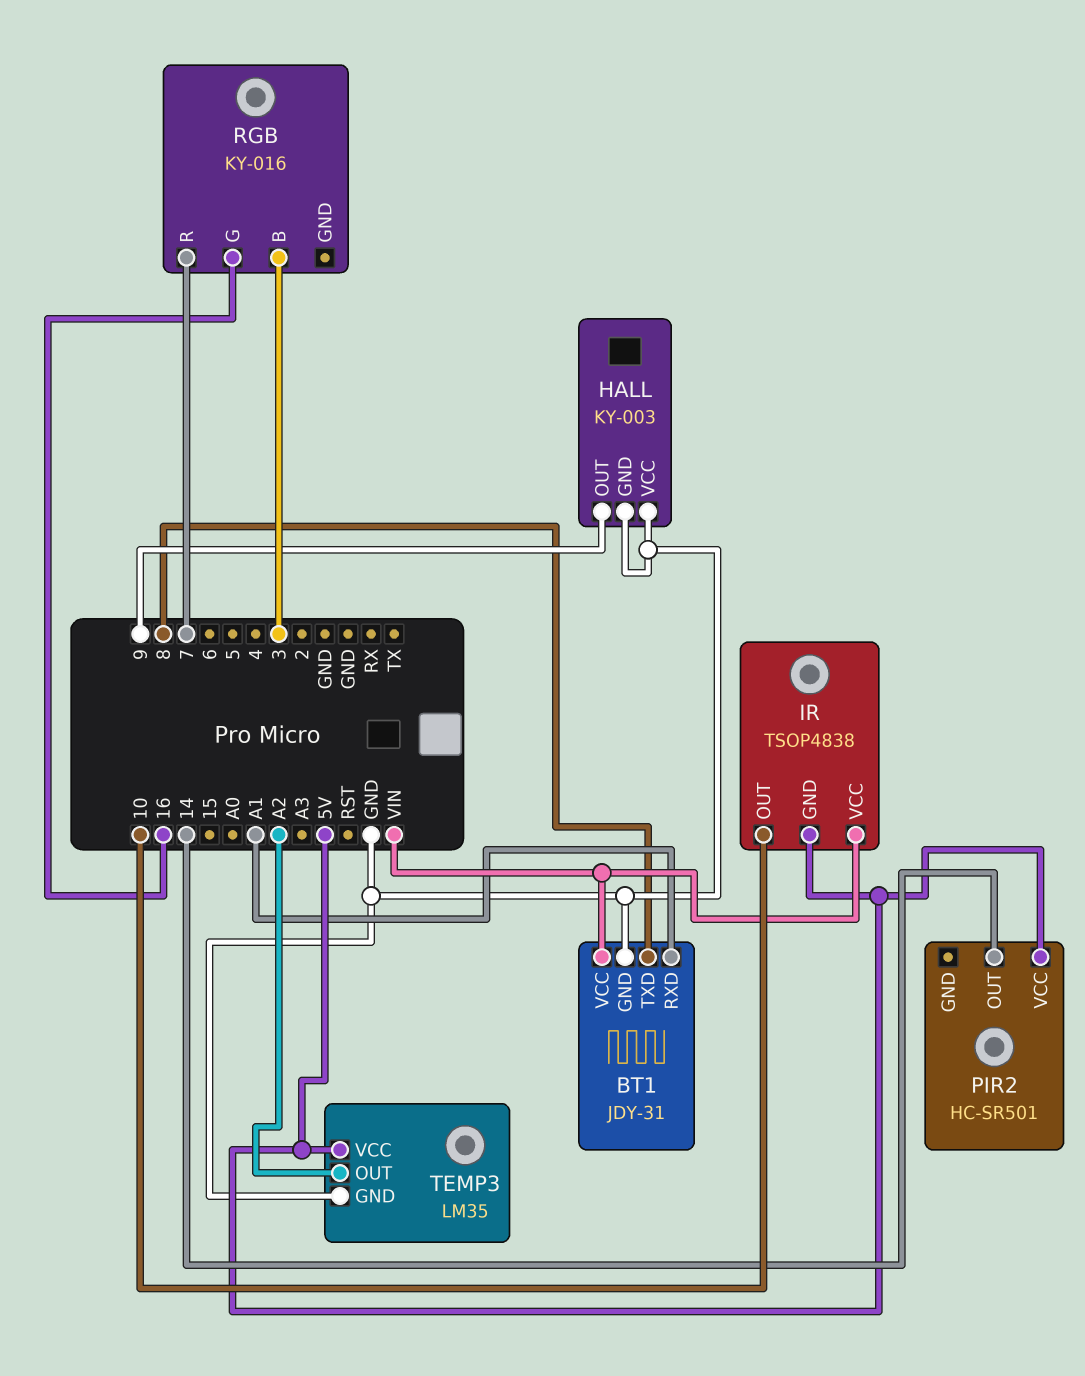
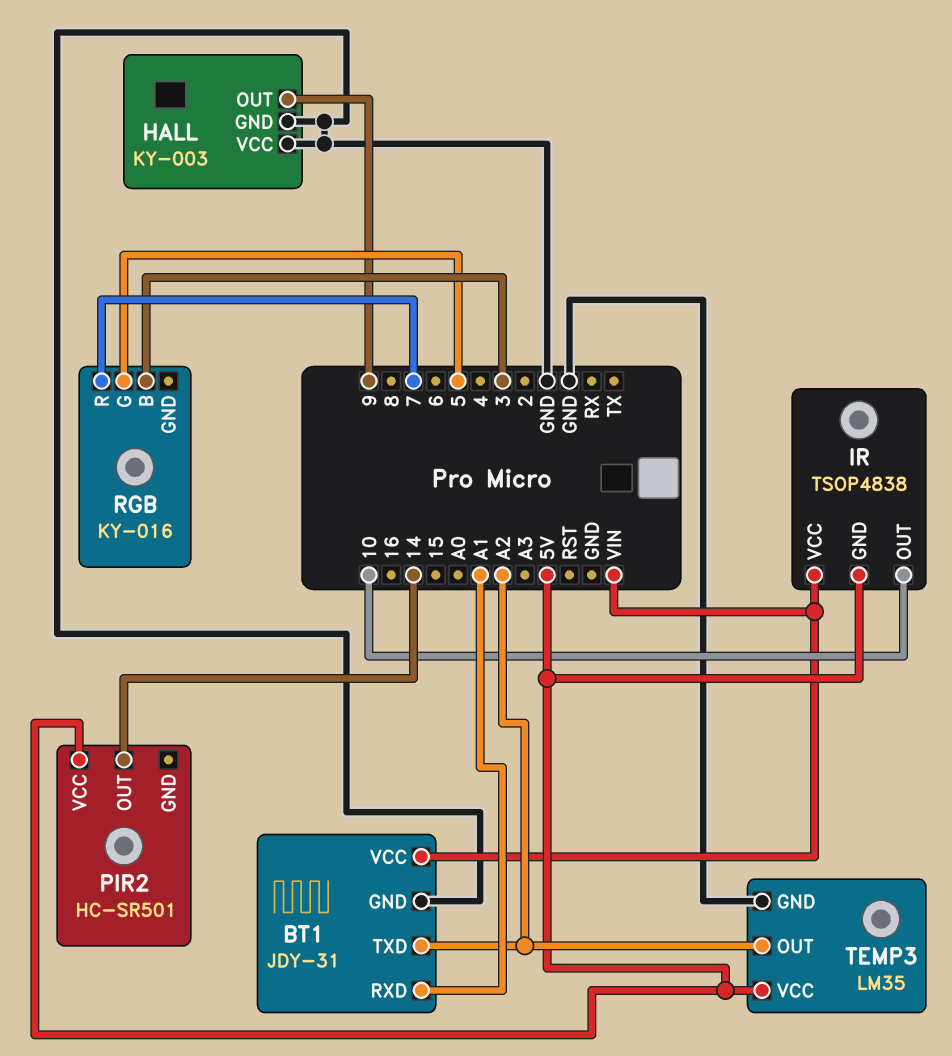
BT1 pin TXD: 8 -> A2
RGB pin G: 16 -> 5

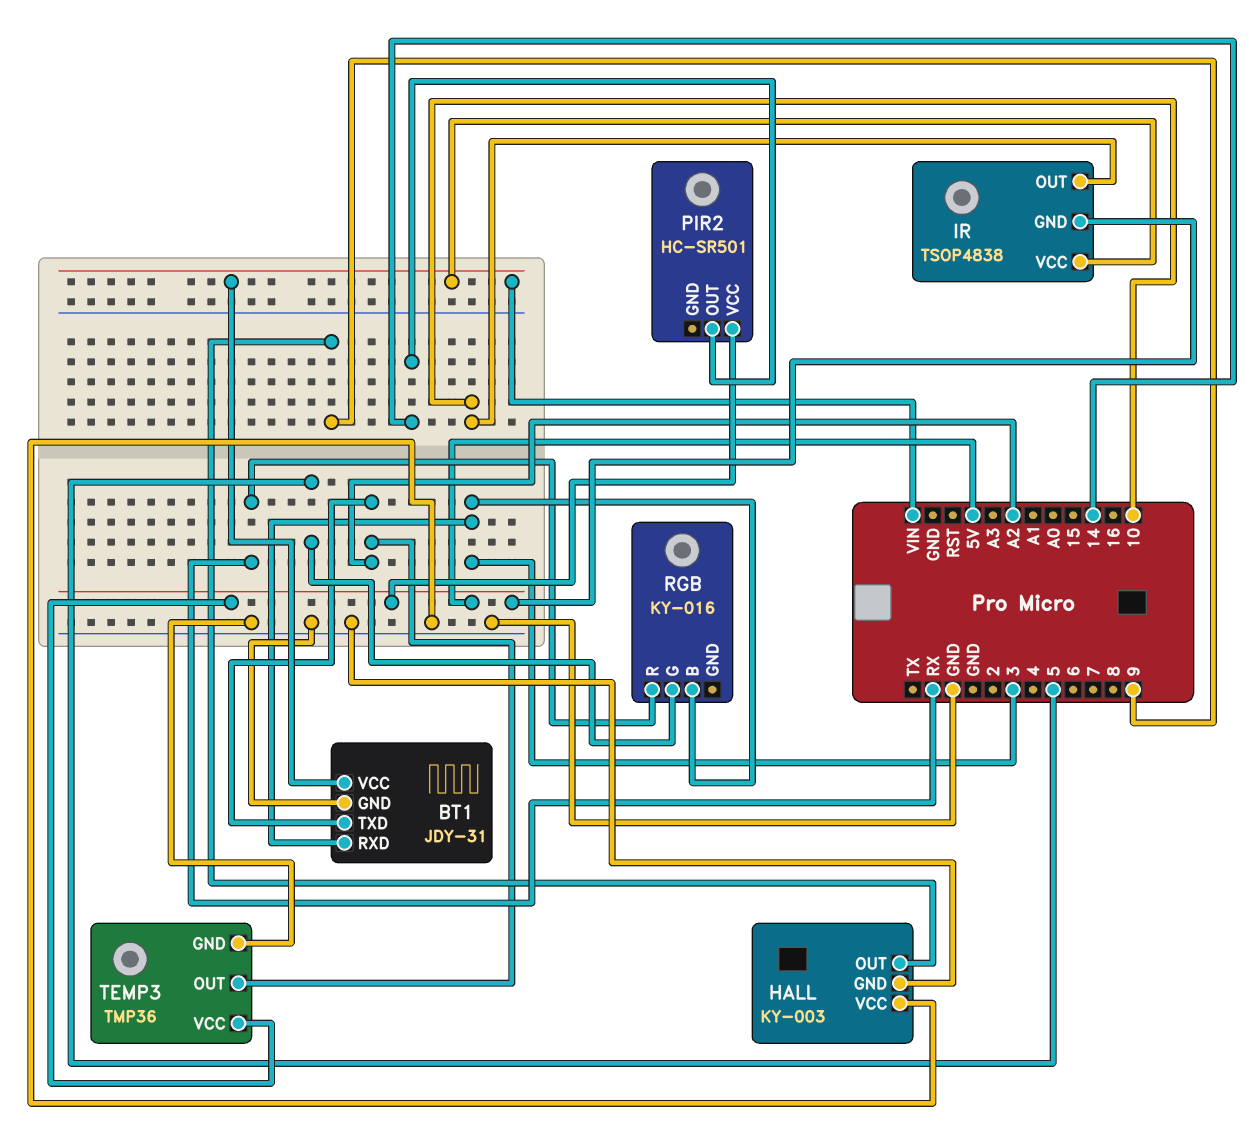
BT1 pin RXD: A1 -> 3
RGB pin R: 7 -> RX
TEMP3: LM35 -> TMP36

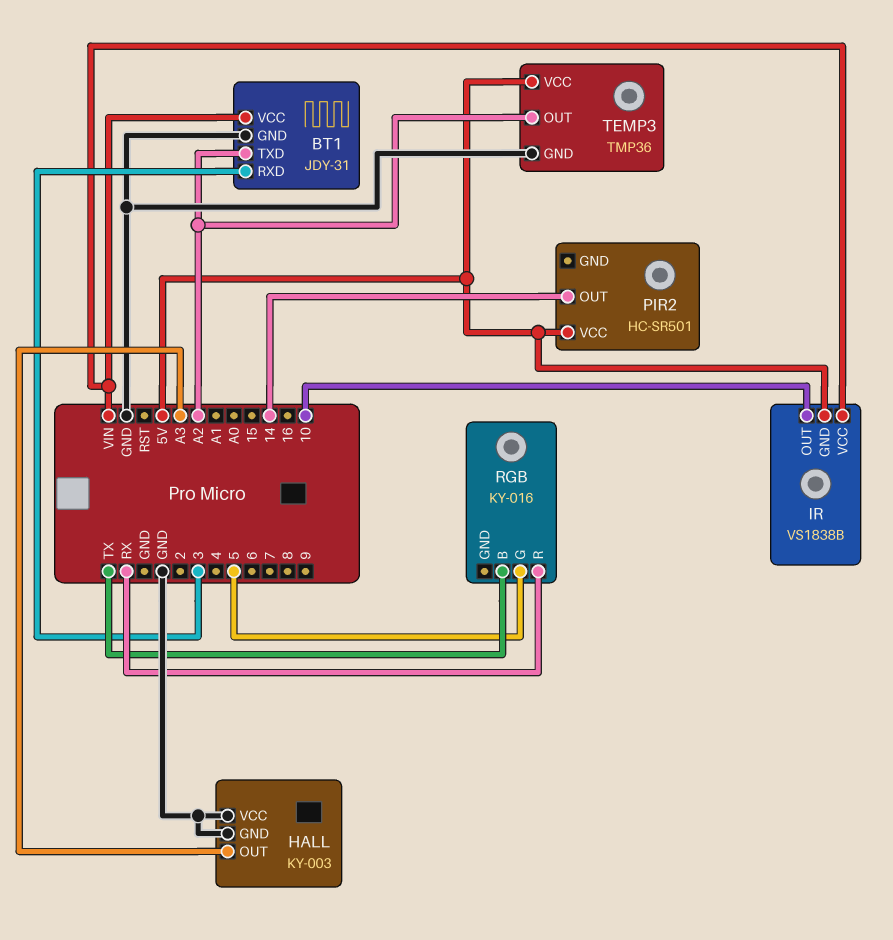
HALL pin OUT: 9 -> A3
IR: TSOP4838 -> VS1838B
RGB pin B: 3 -> TX

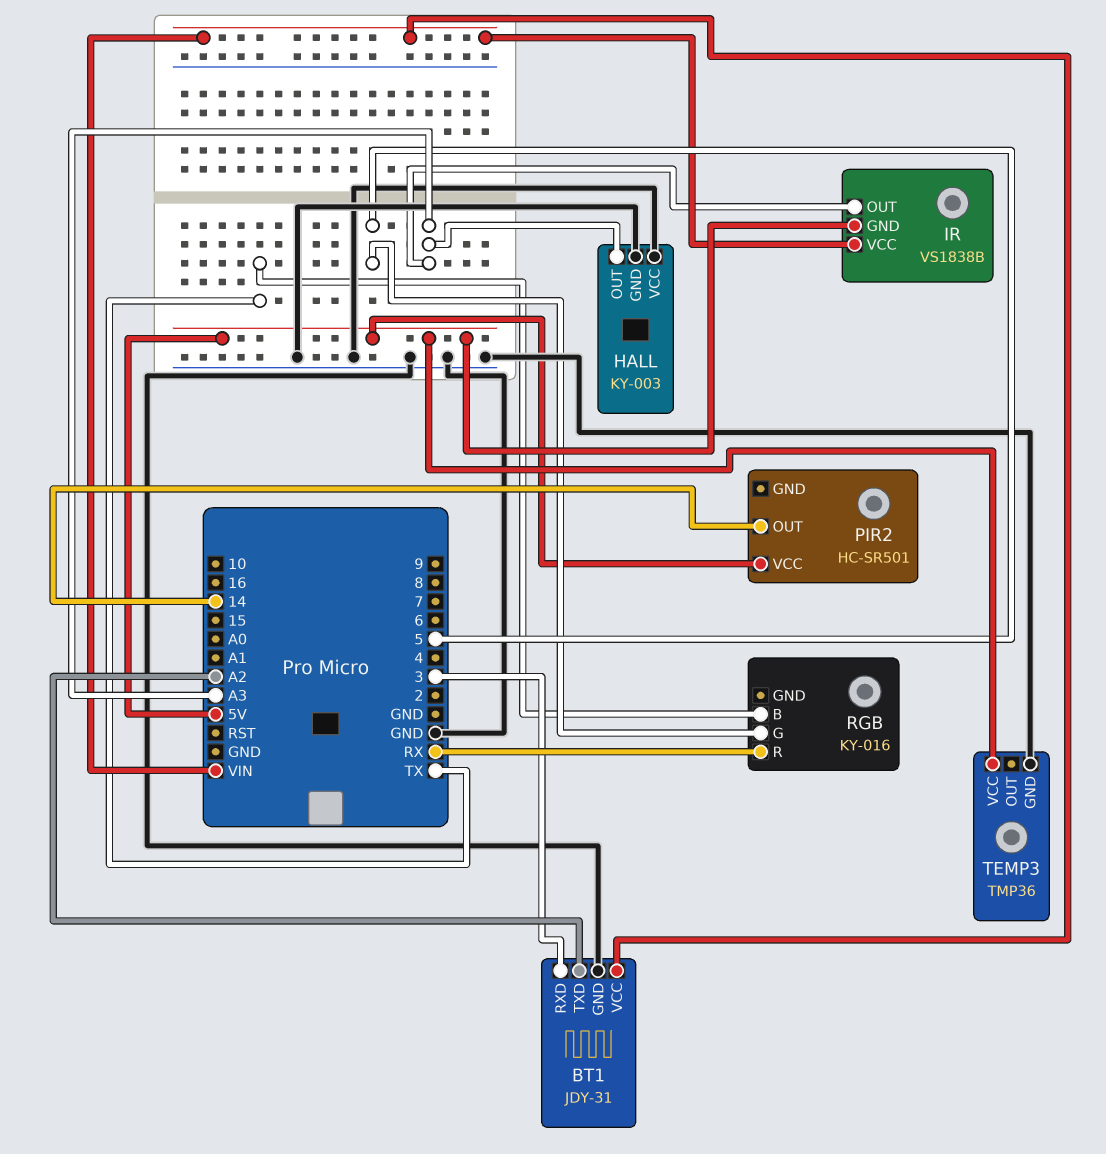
IR pin OUT: 10 -> A3
TEMP3 pin OUT: A2 -> none

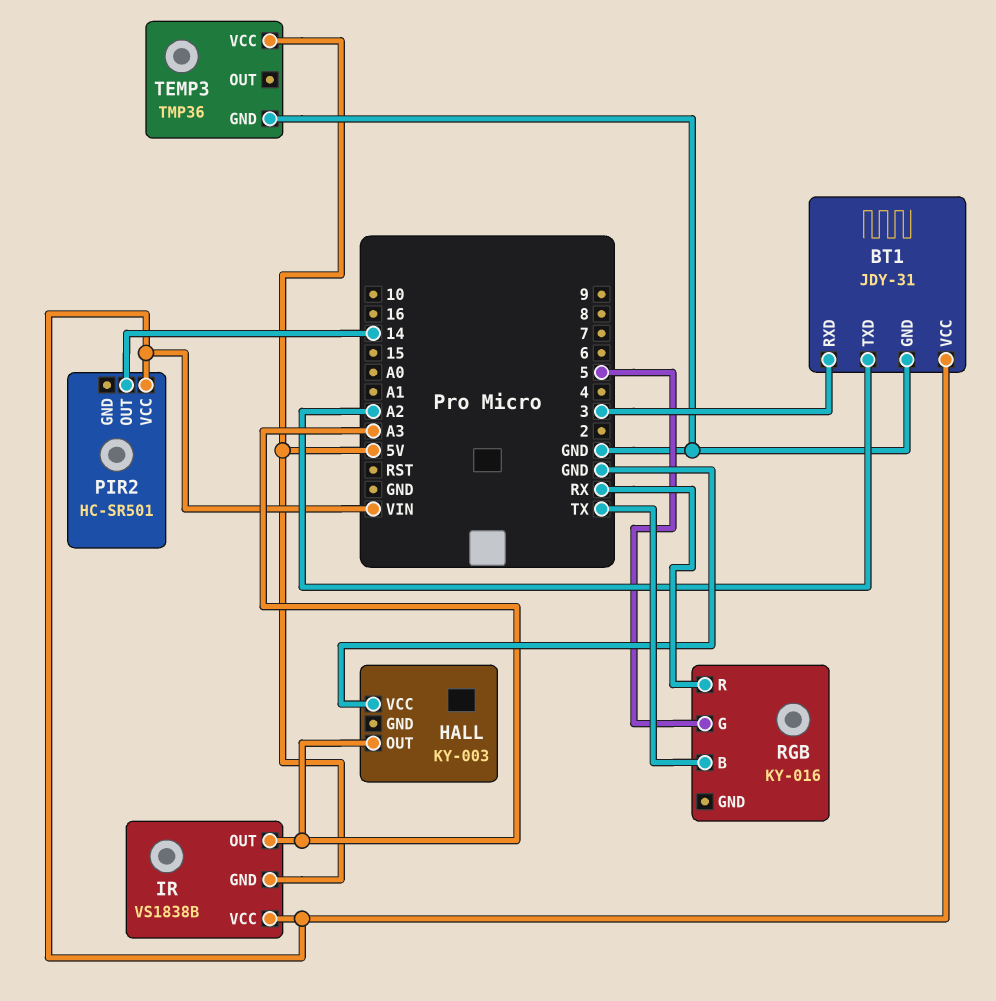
HALL pin GND: GND -> none
PIR2 pin VCC: 5V -> VIN

